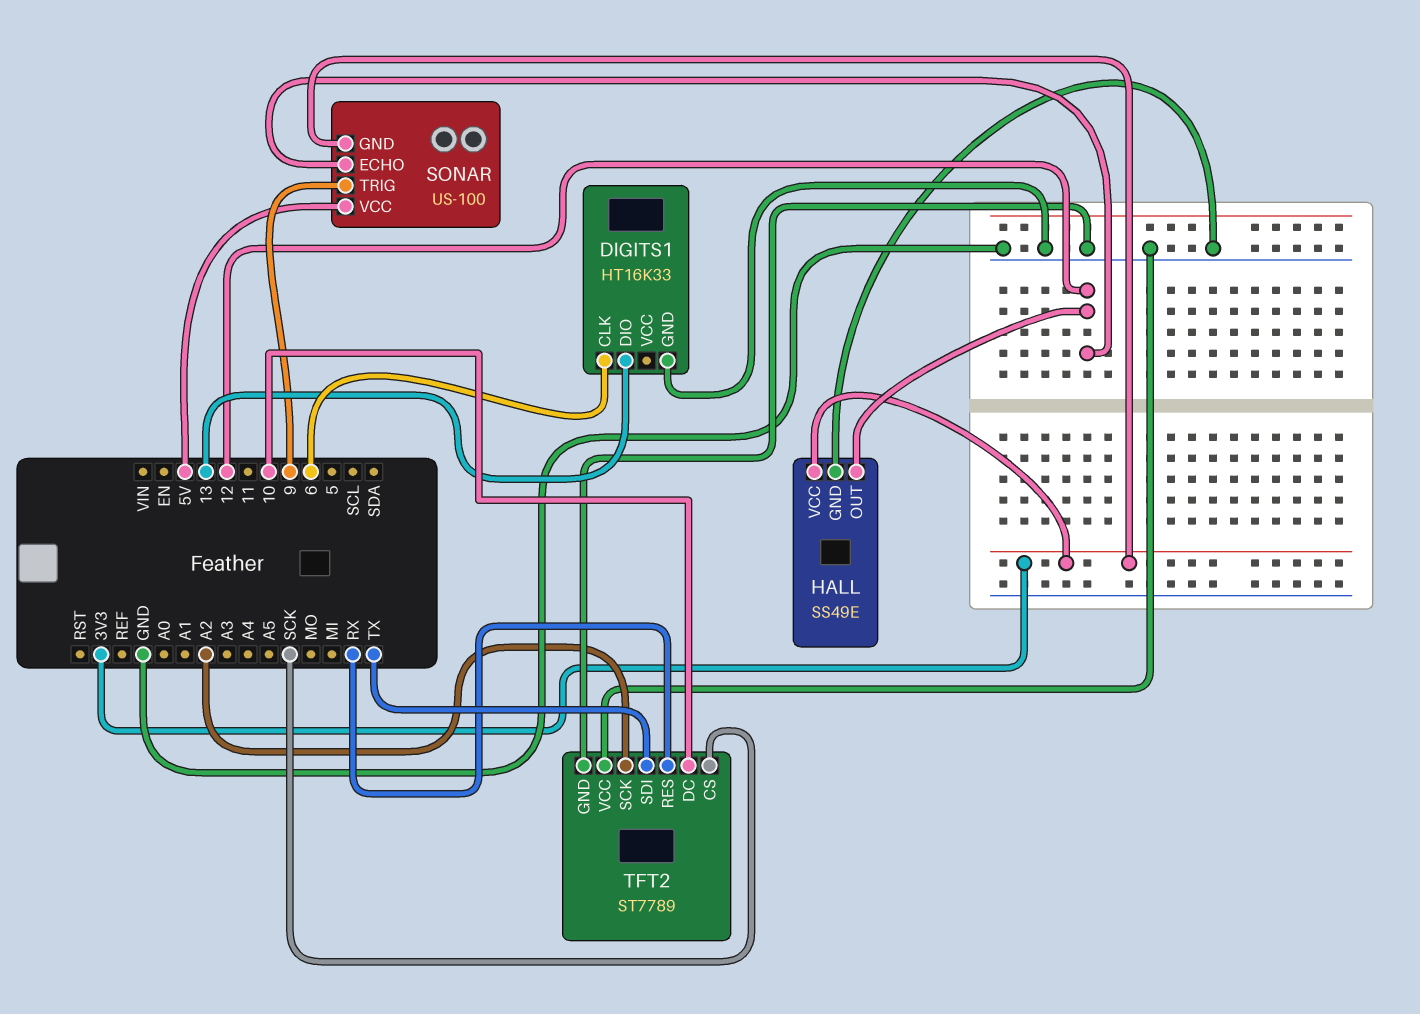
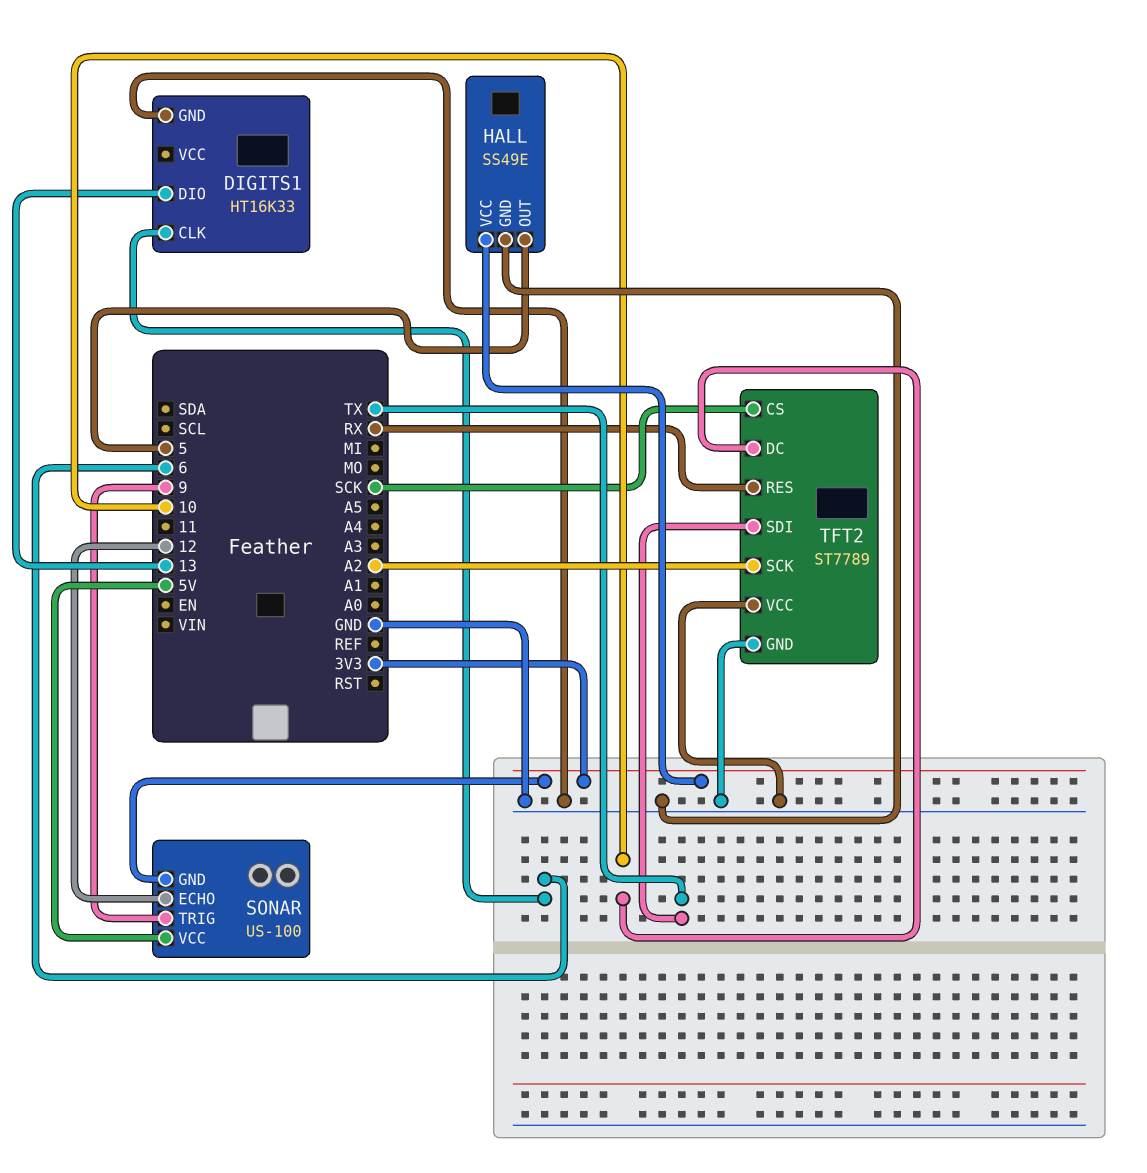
HALL pin OUT: 12 -> 5

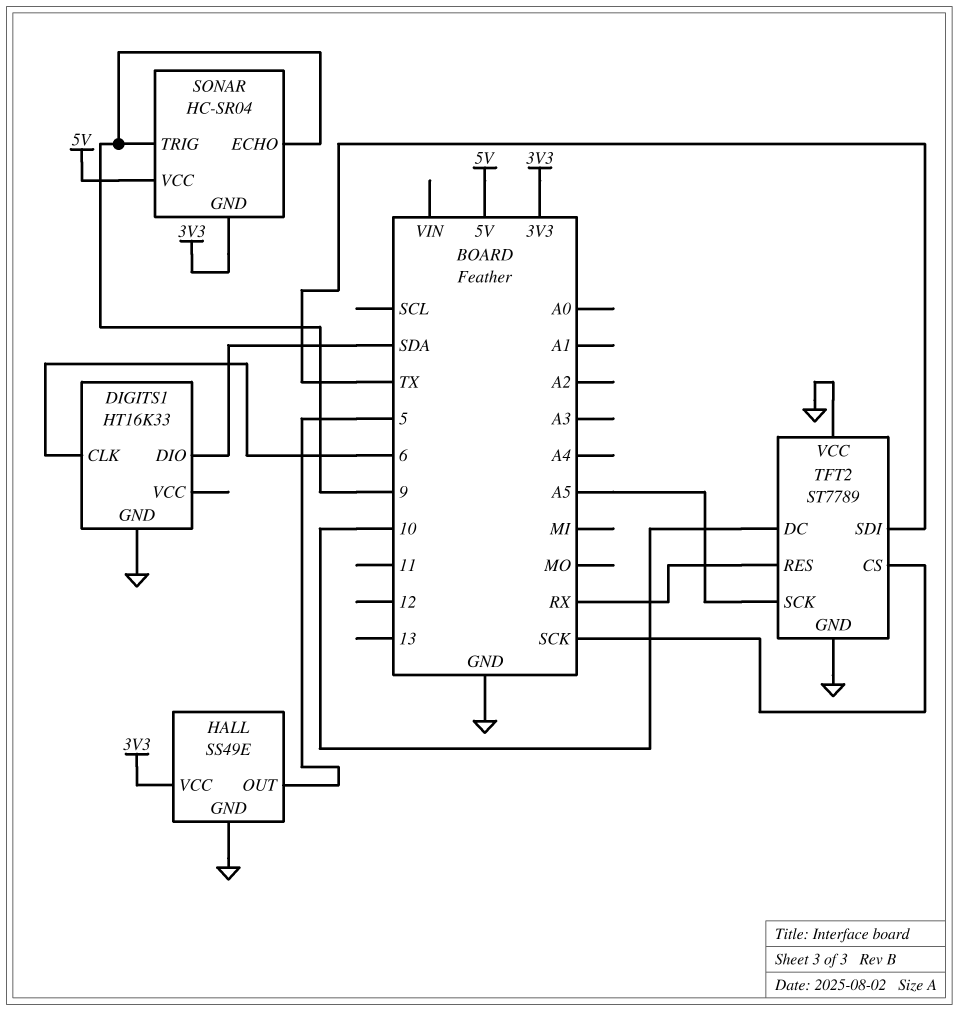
DIGITS1 pin DIO: 13 -> SDA
SONAR: US-100 -> HC-SR04
SONAR pin ECHO: 12 -> 9
TFT2 pin SCK: A2 -> A5

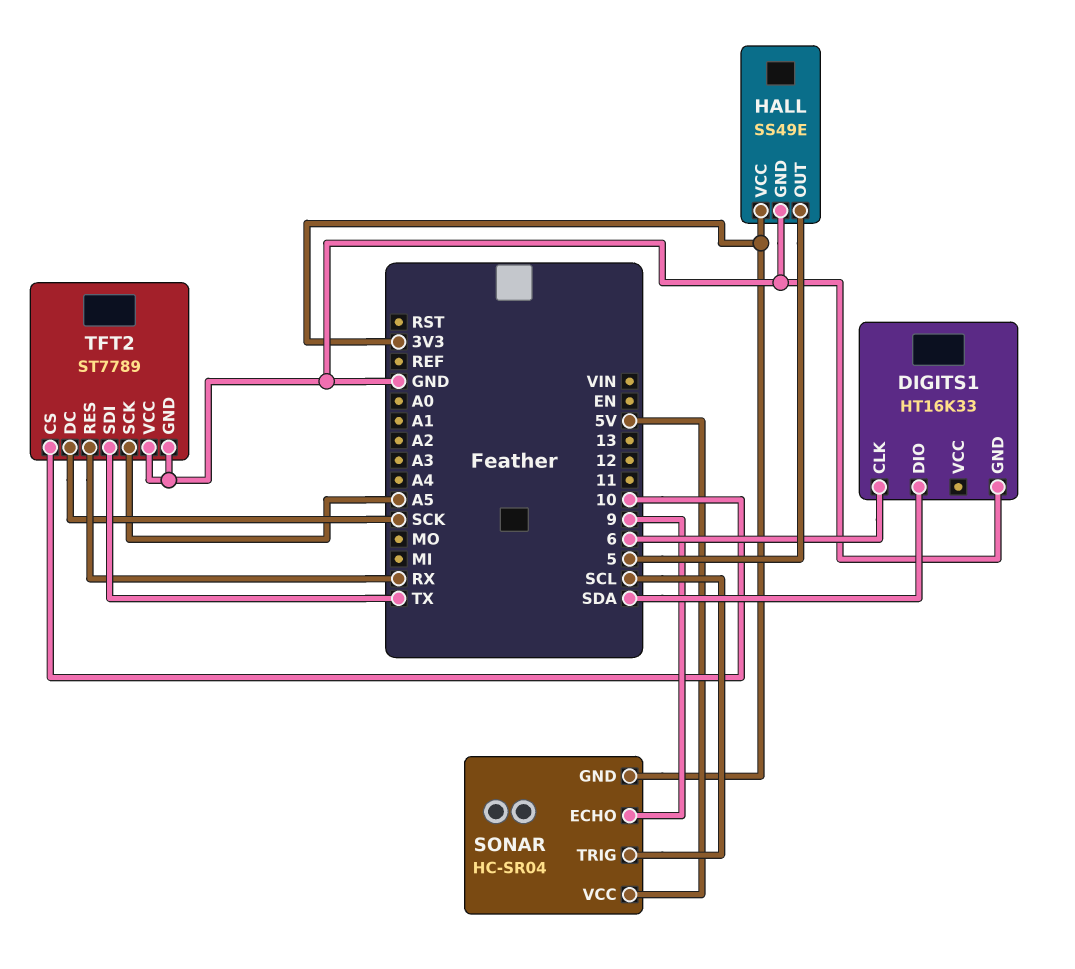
SONAR pin TRIG: 9 -> SCL
TFT2 pin CS: SCK -> 10
TFT2 pin DC: 10 -> SCK

